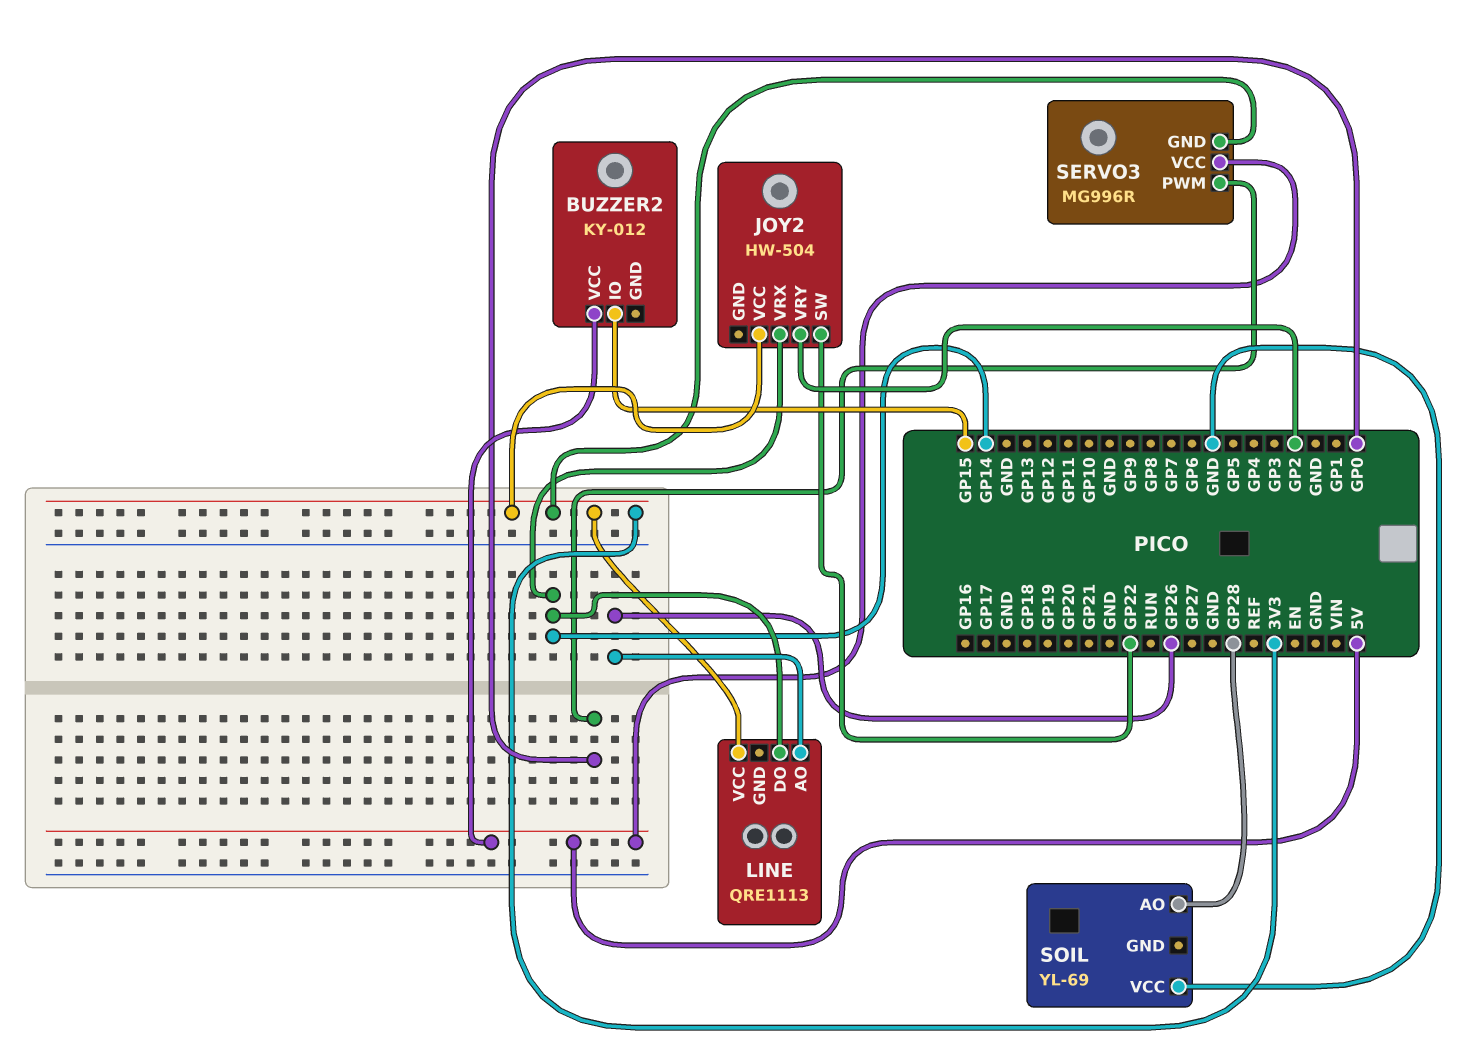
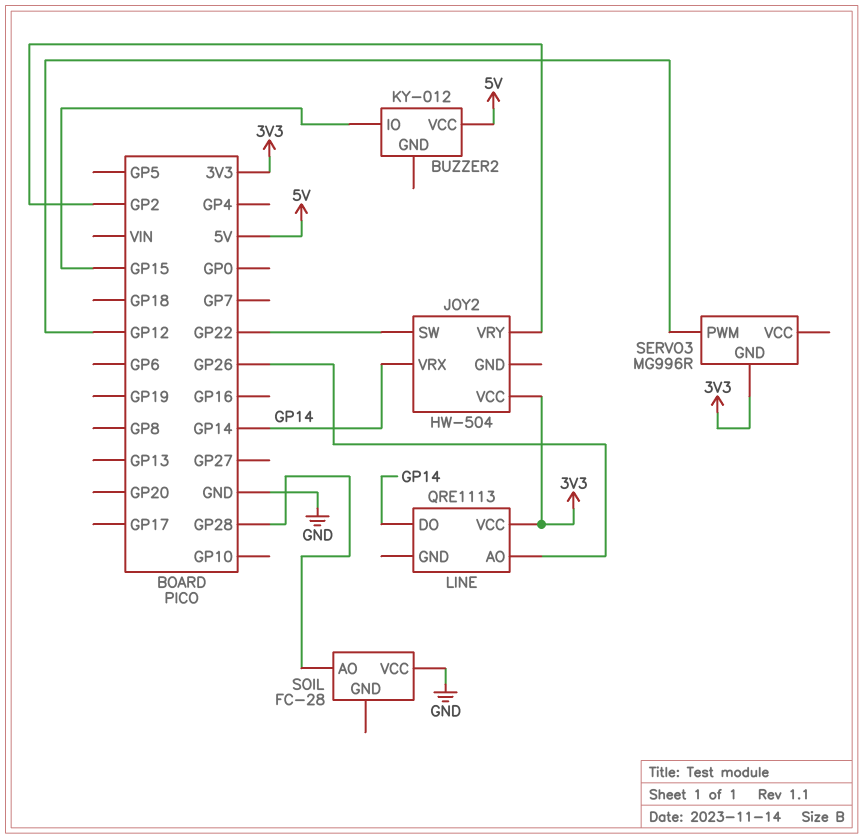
SERVO3 pin PWM: GP0 -> GP12
SERVO3 pin VCC: 5V -> none
SOIL: YL-69 -> FC-28

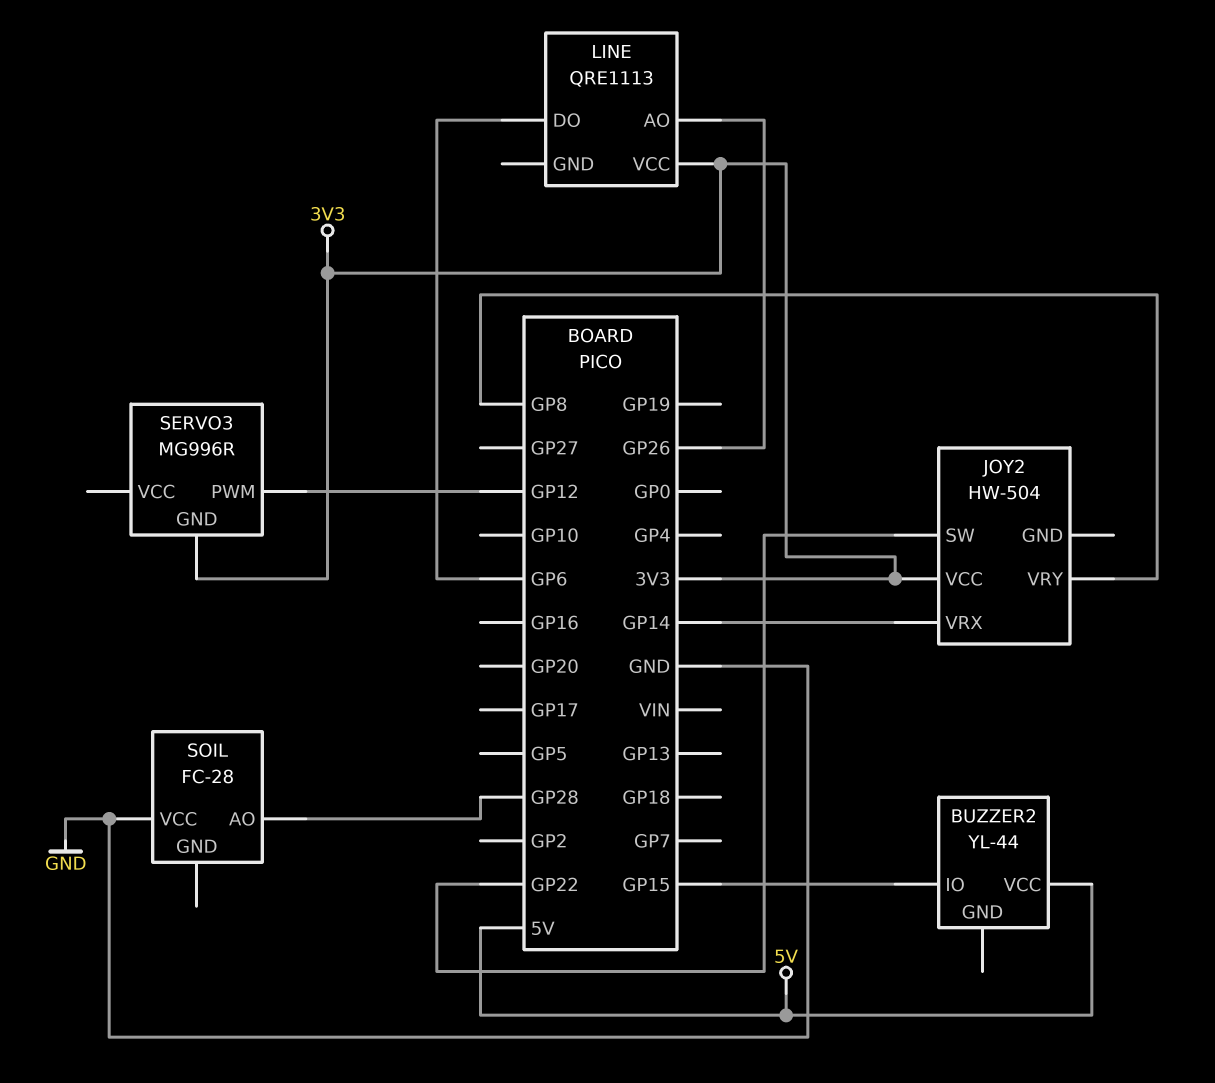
BUZZER2: KY-012 -> YL-44
JOY2 pin VRY: GP2 -> GP8
LINE pin DO: GP14 -> GP6

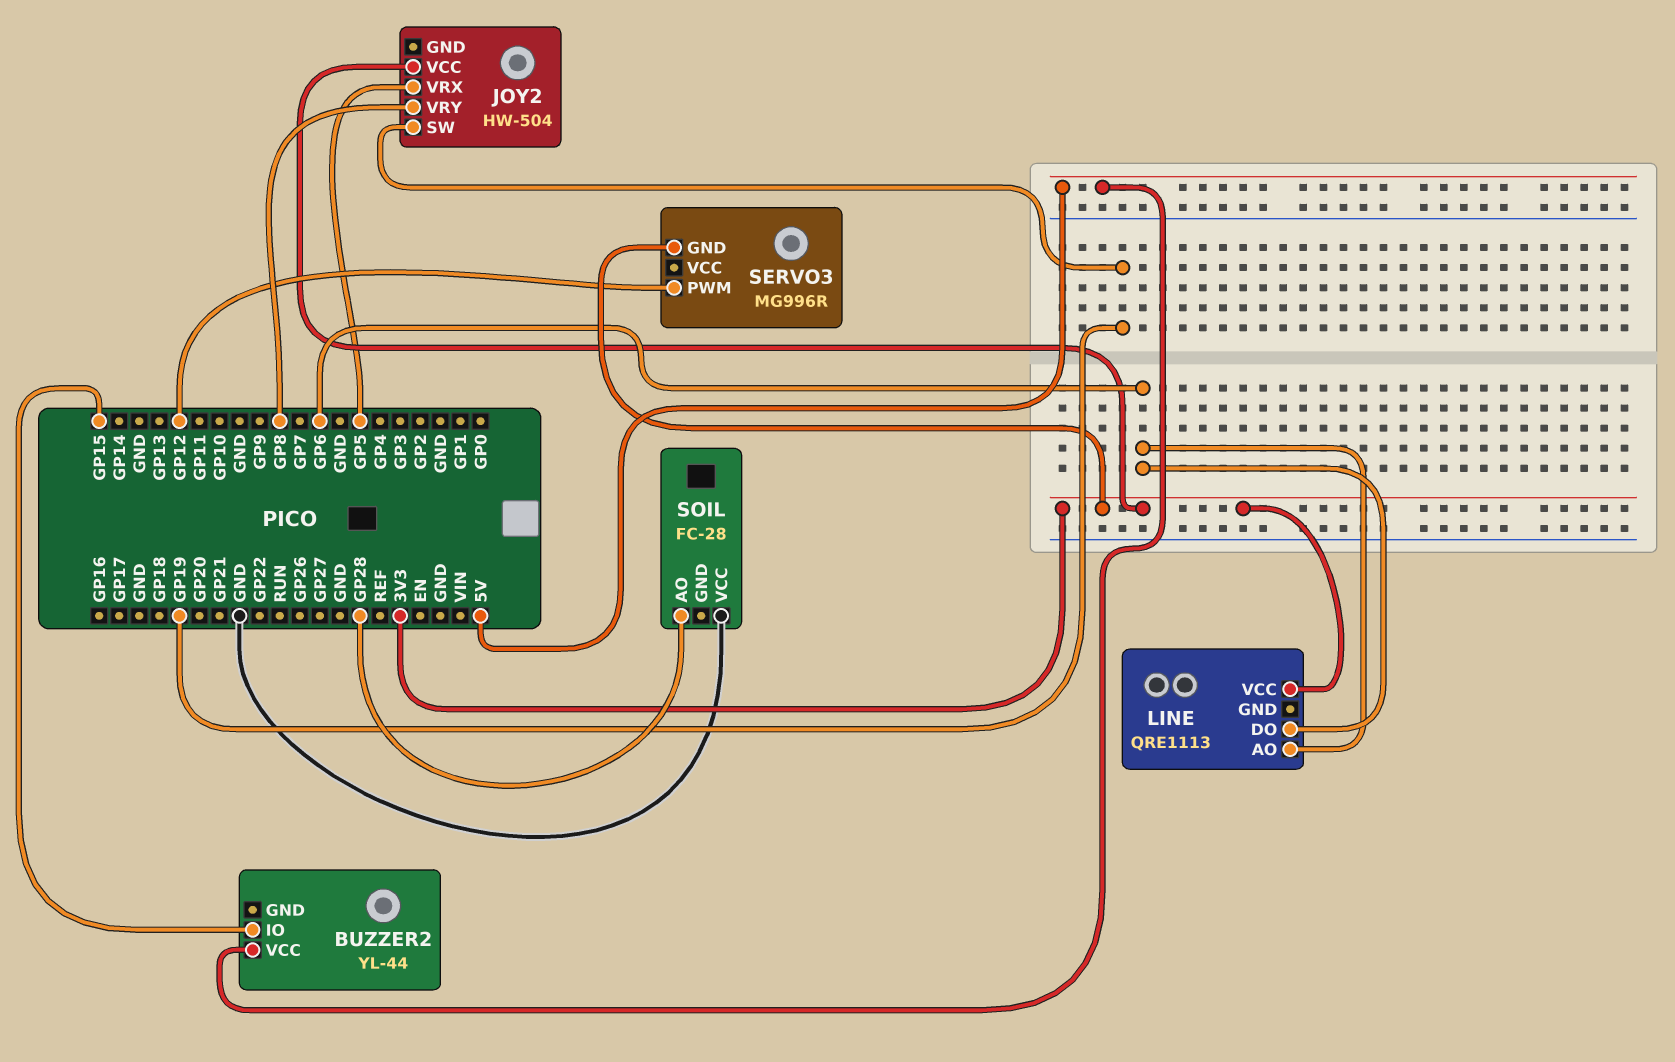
JOY2 pin SW: GP22 -> GP19
JOY2 pin VRX: GP14 -> GP5
LINE pin AO: GP26 -> GP6

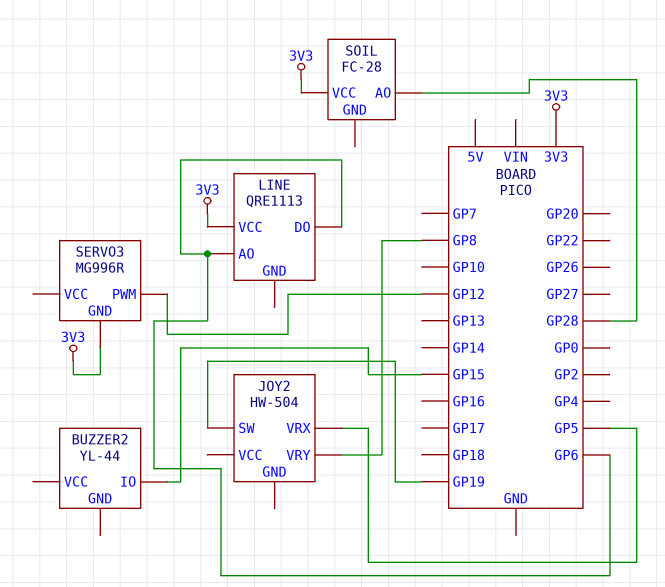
BUZZER2 pin VCC: 5V -> none
JOY2 pin VCC: 3V3 -> none
SOIL pin VCC: GND -> 3V3

